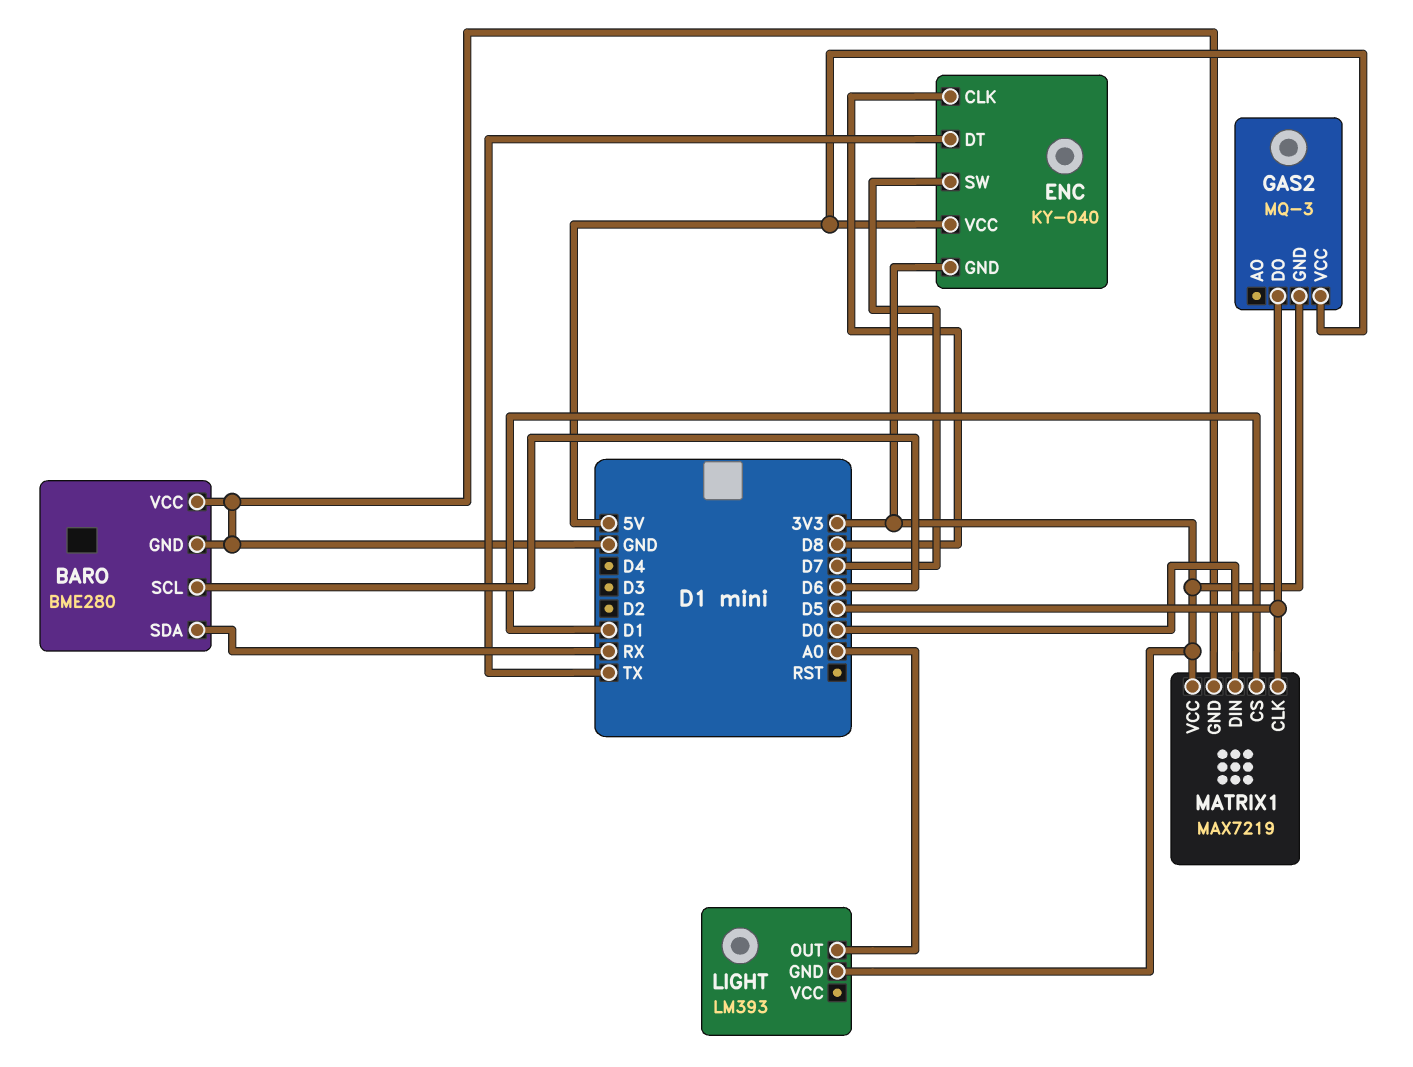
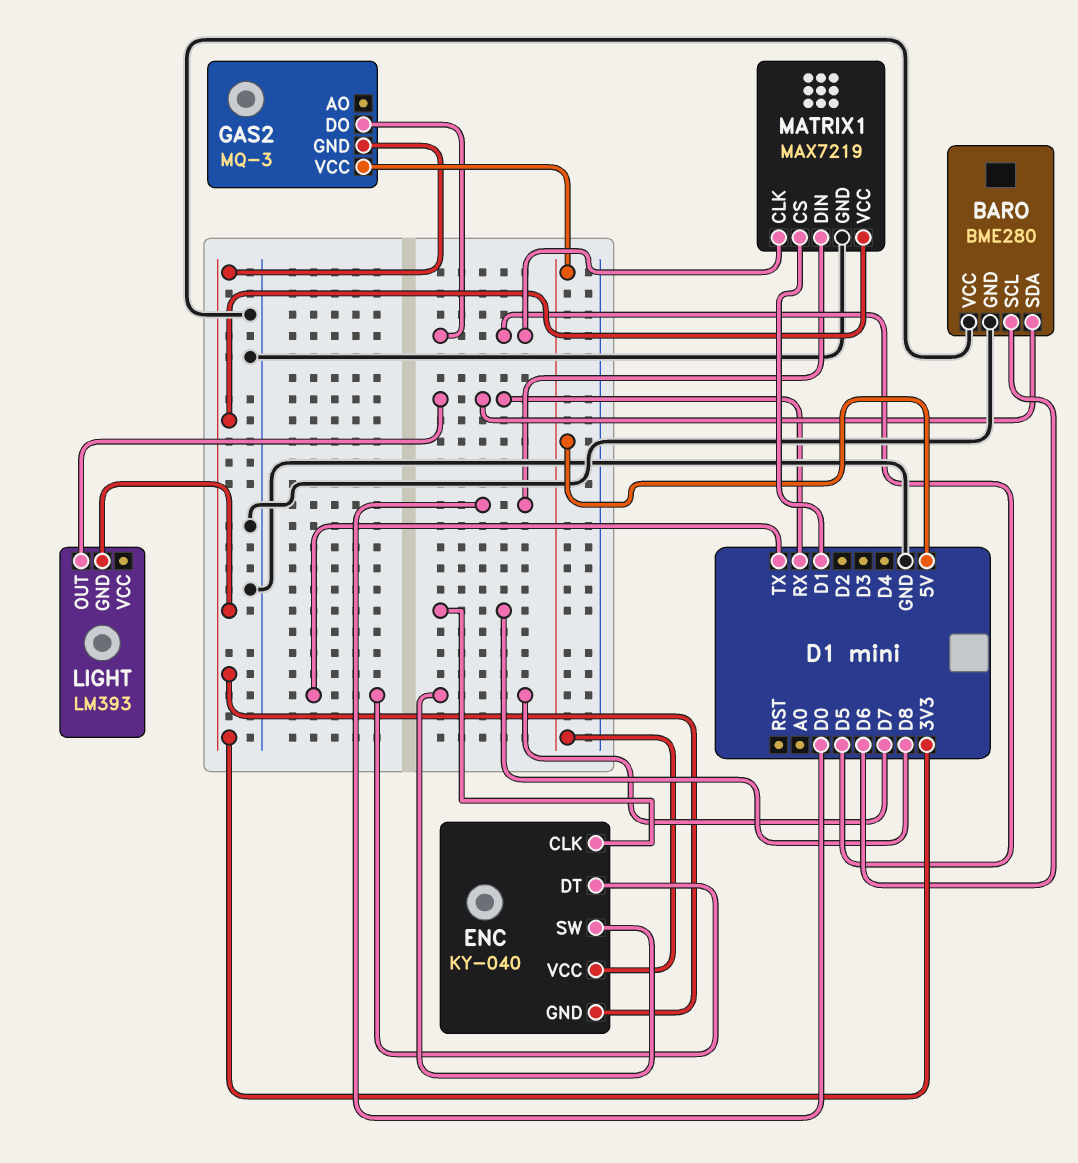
LIGHT pin OUT: A0 -> RX

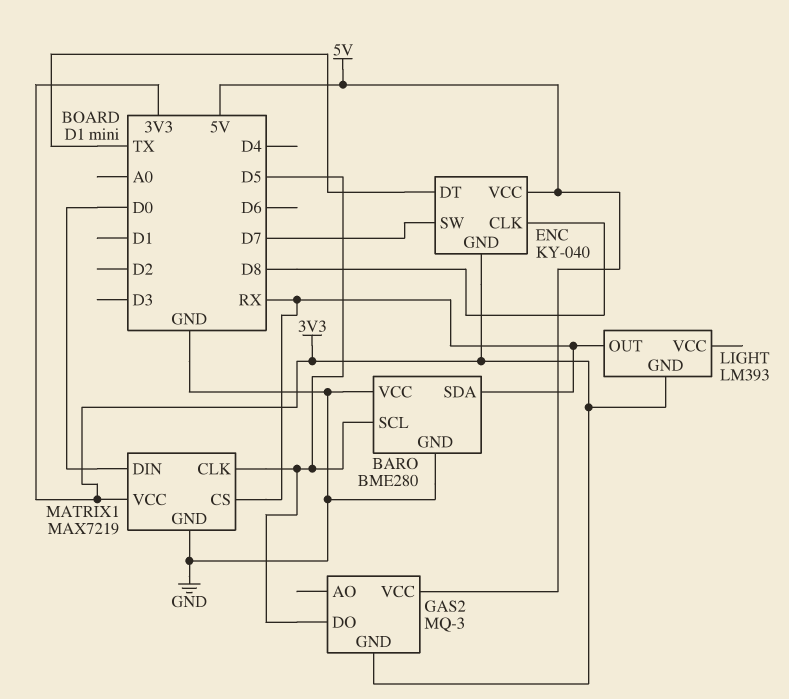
BARO pin SCL: D6 -> D5
MATRIX1 pin CS: D1 -> RX

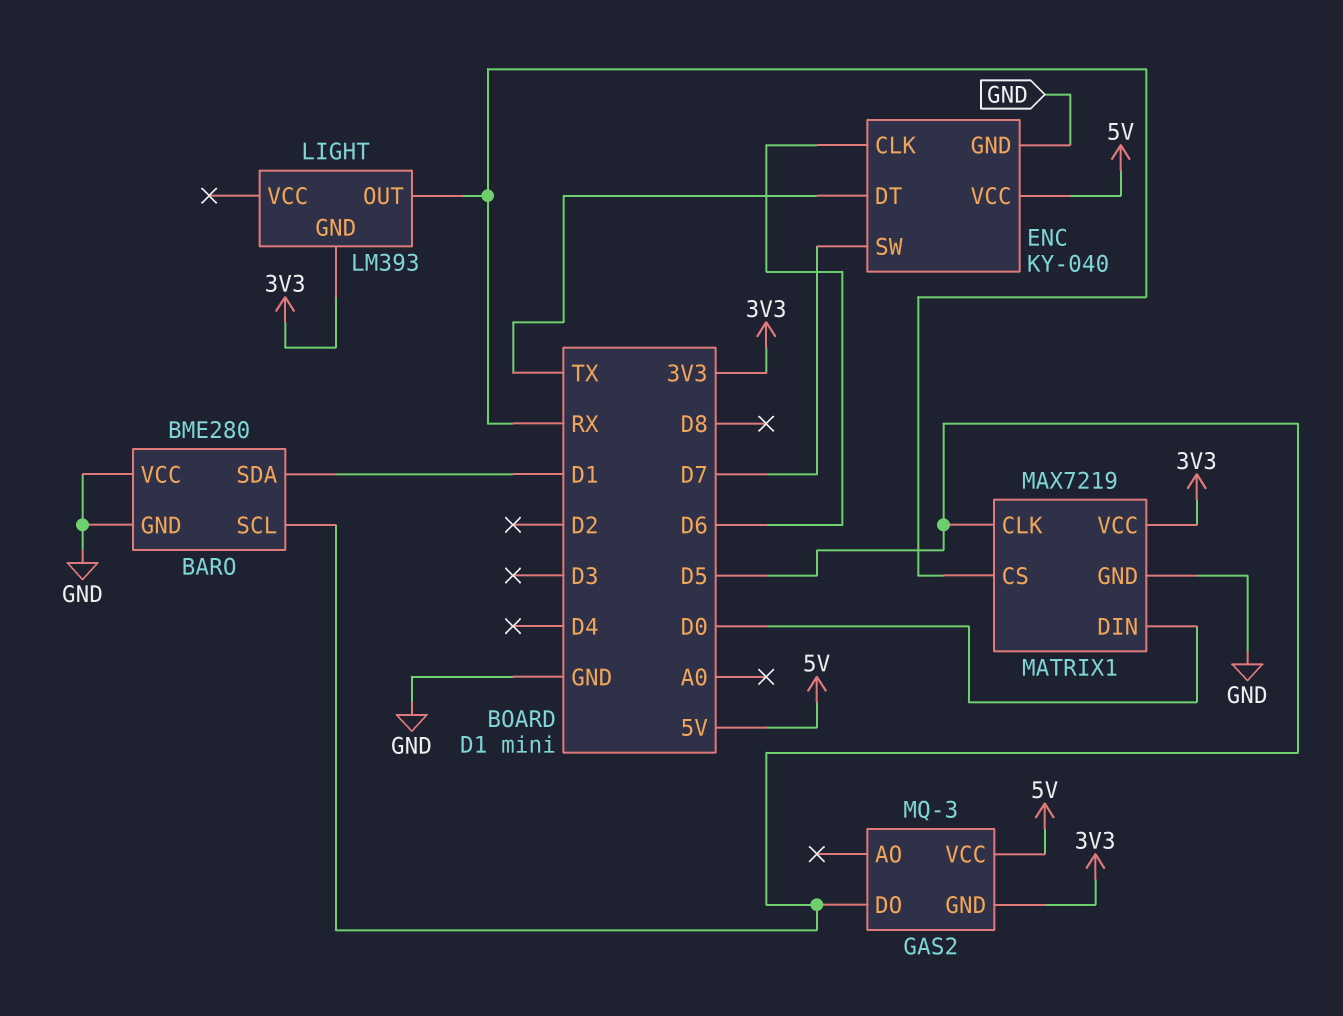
BARO pin SDA: RX -> D1
ENC pin CLK: D8 -> D6
ENC pin GND: 3V3 -> GND

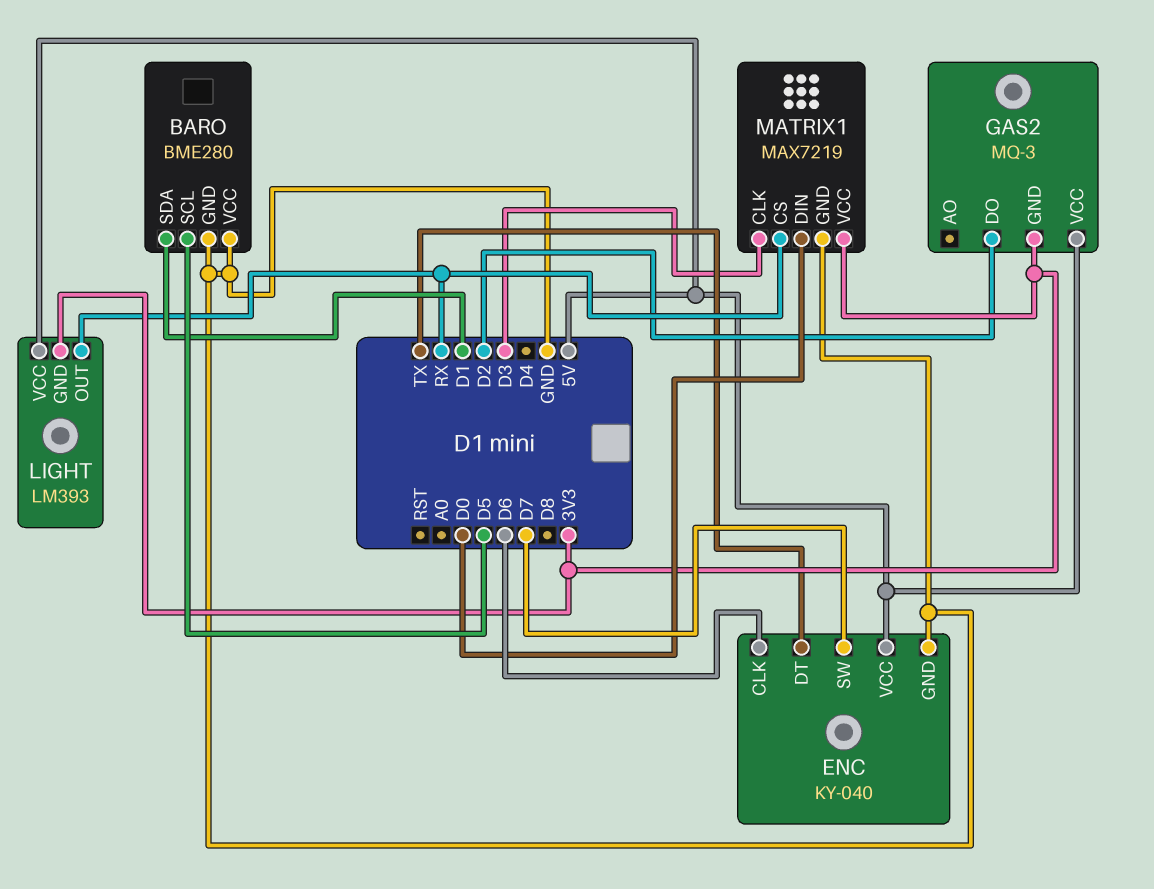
GAS2 pin DO: D5 -> D2
LIGHT pin VCC: none -> 5V
MATRIX1 pin CLK: D5 -> D3

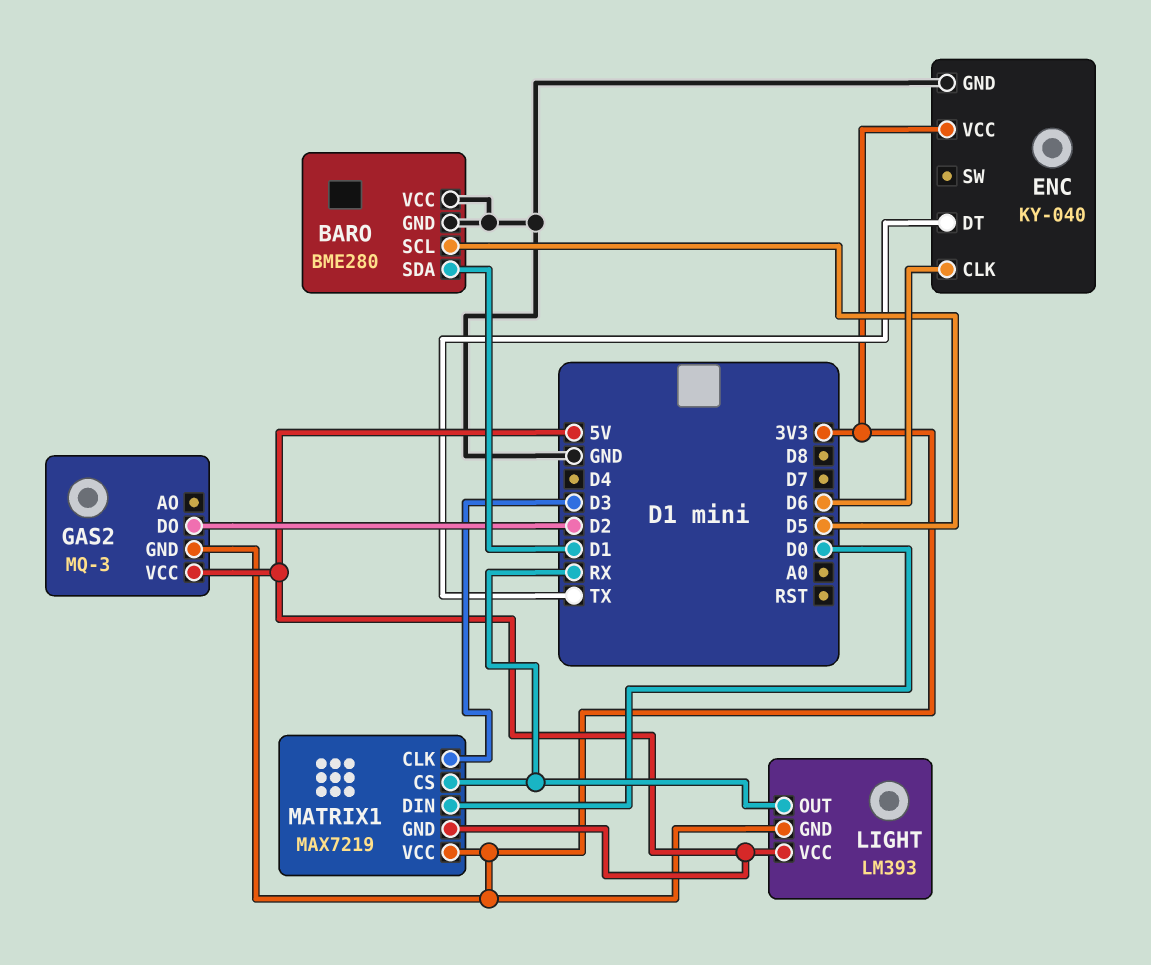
ENC pin SW: D7 -> none
ENC pin VCC: 5V -> 3V3
MATRIX1 pin GND: GND -> 5V

